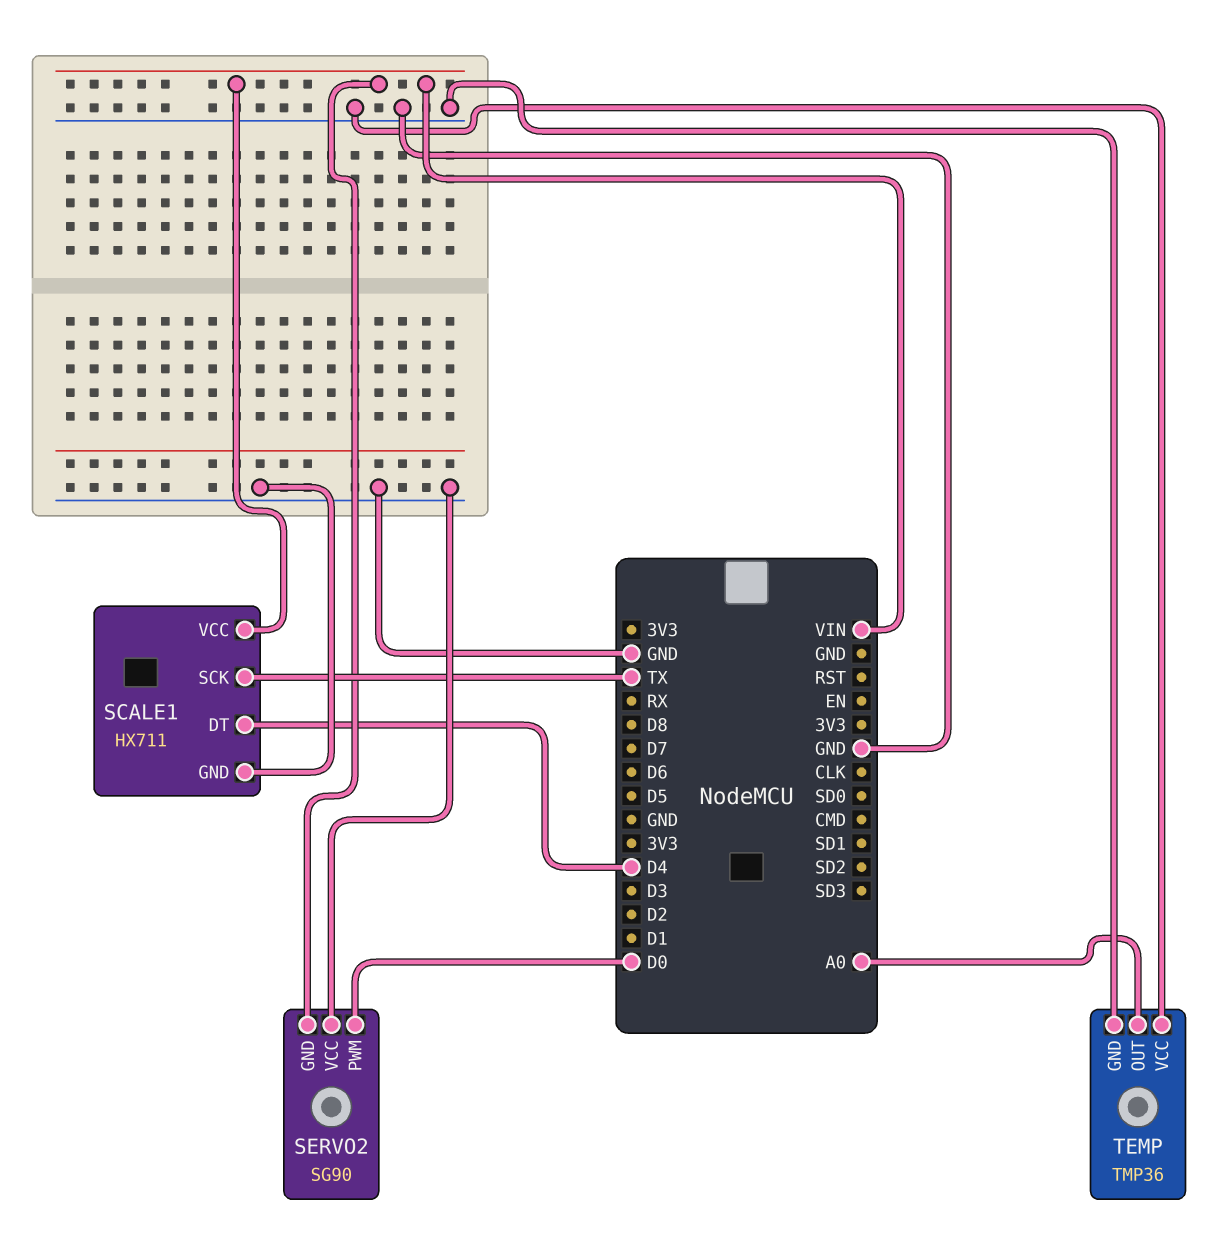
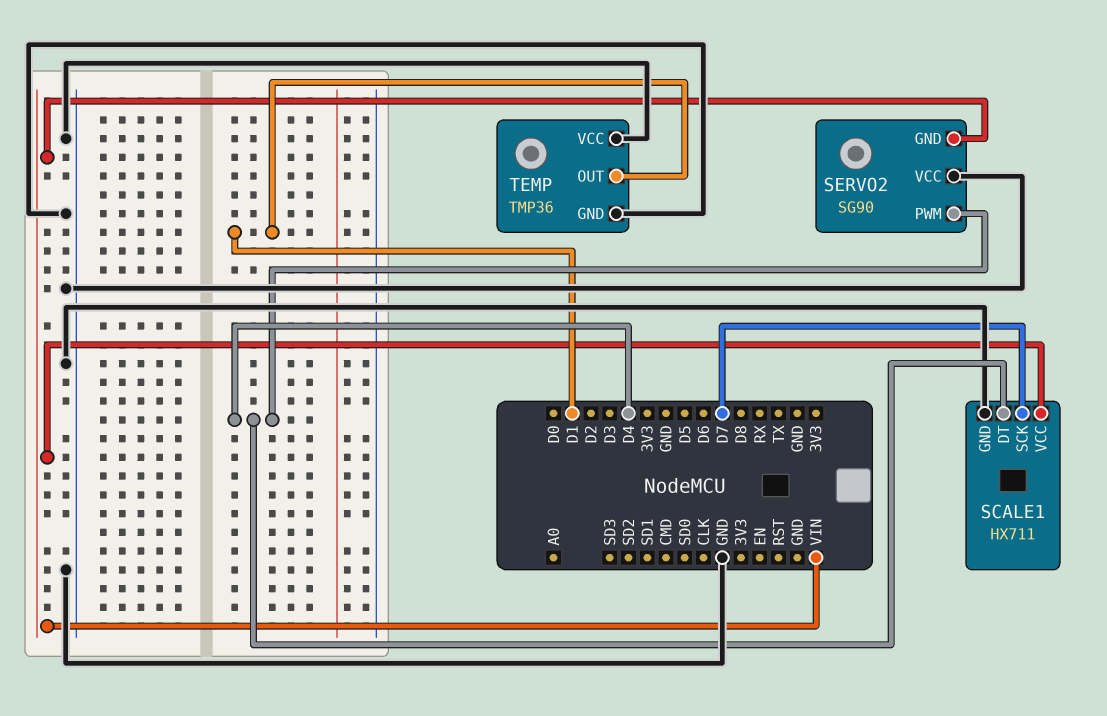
SCALE1 pin SCK: TX -> D7
SERVO2 pin PWM: D0 -> D4
TEMP pin OUT: A0 -> D1

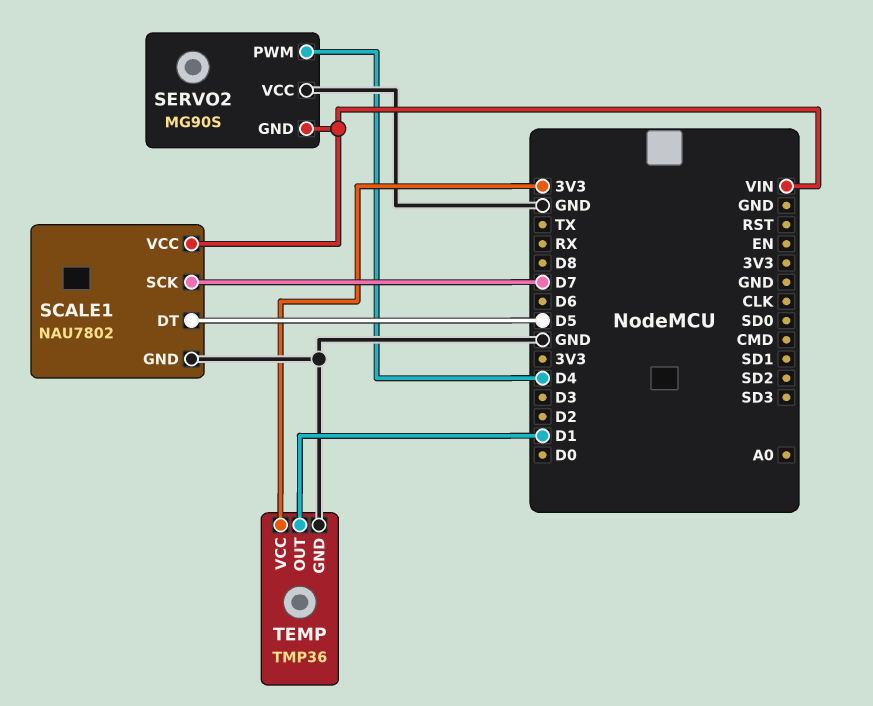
SCALE1: HX711 -> NAU7802
SCALE1 pin DT: D4 -> D5
SERVO2: SG90 -> MG90S
TEMP pin VCC: GND -> 3V3

